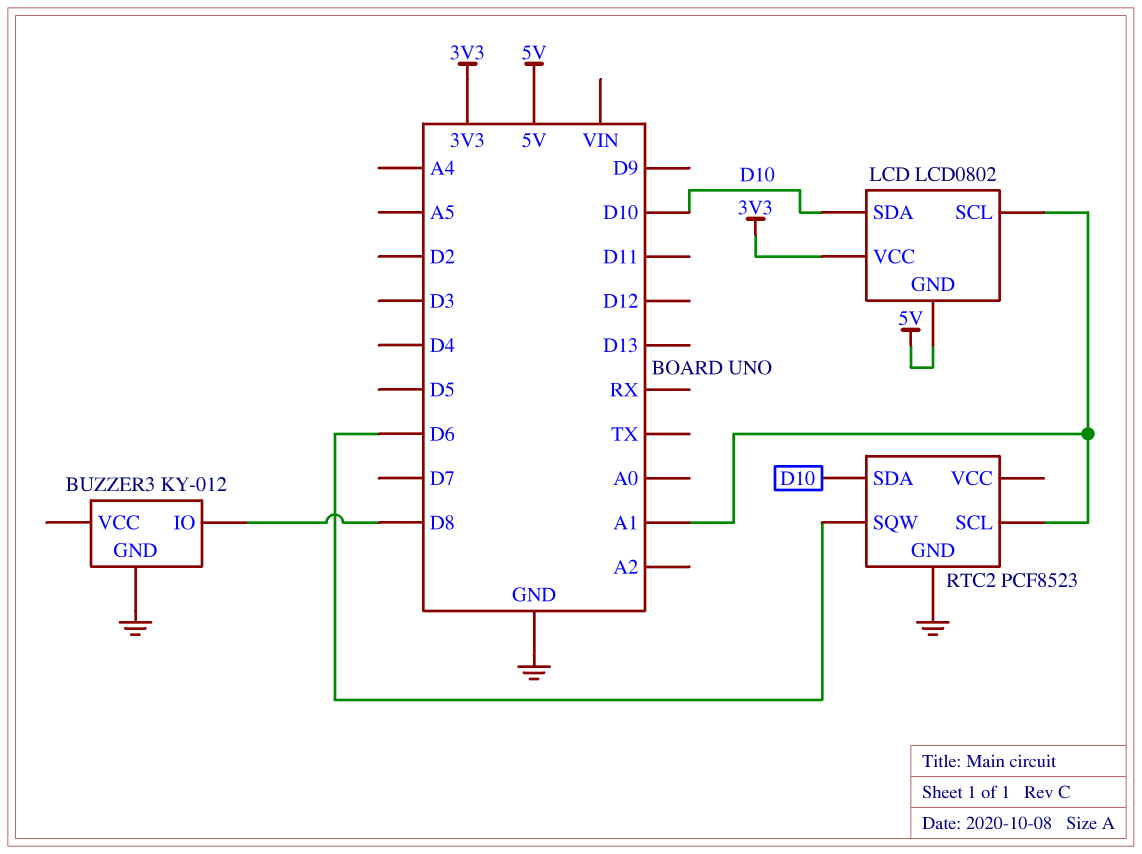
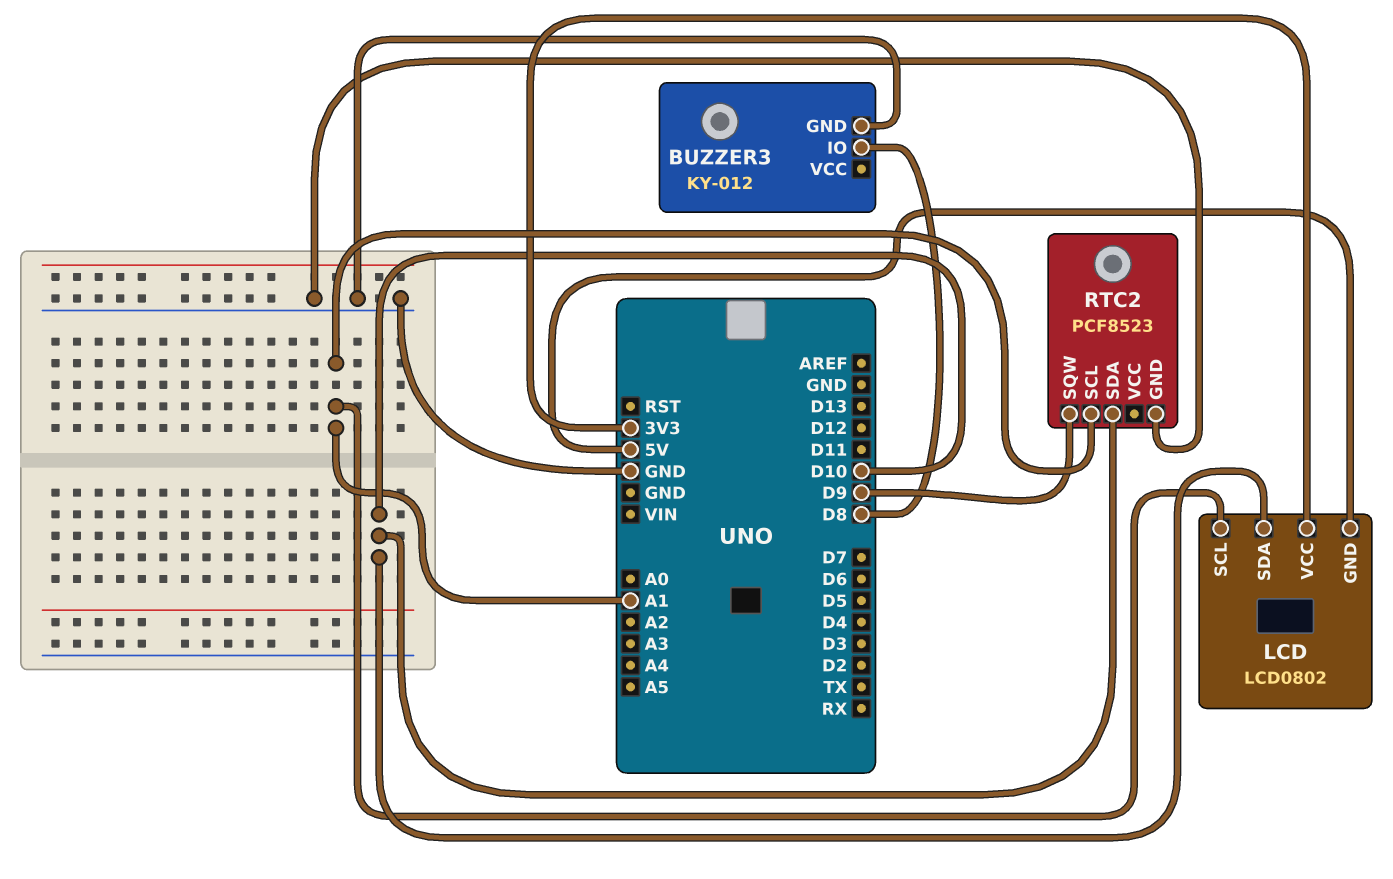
RTC2 pin SQW: D6 -> D9

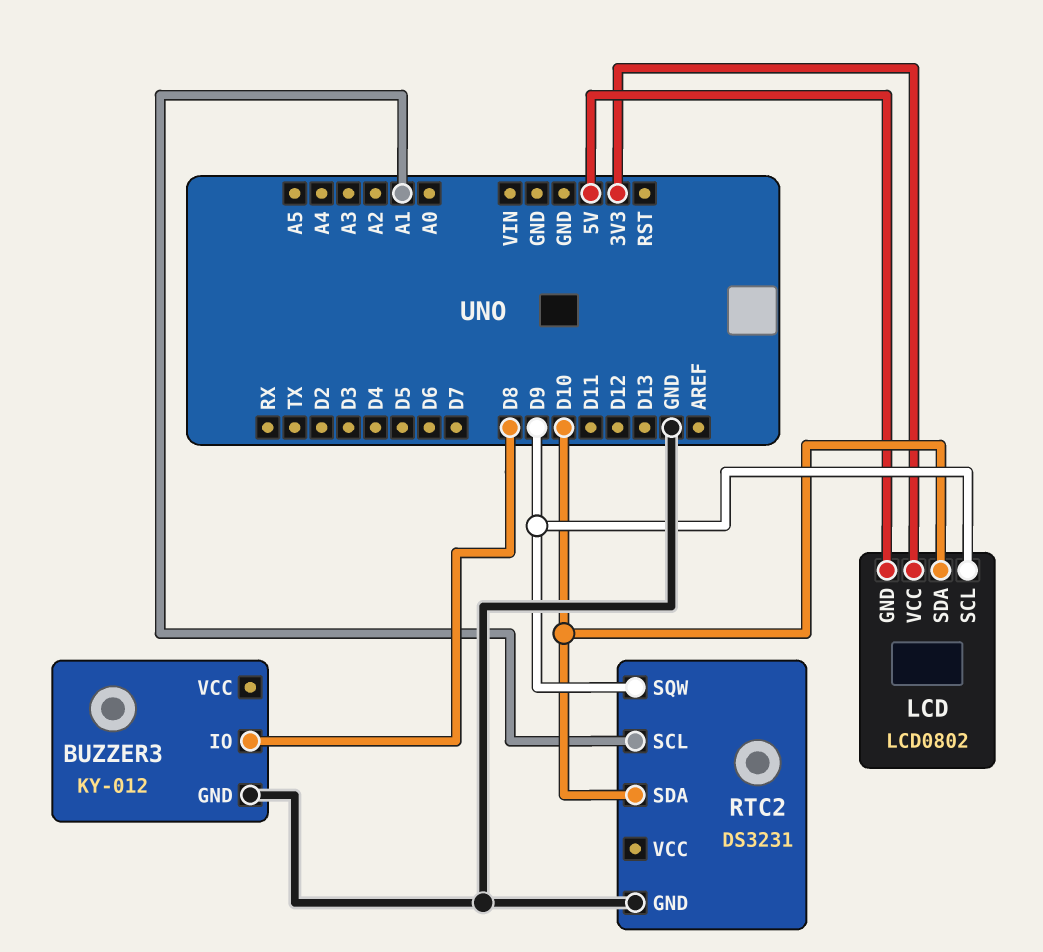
LCD pin SCL: A1 -> D9
RTC2: PCF8523 -> DS3231

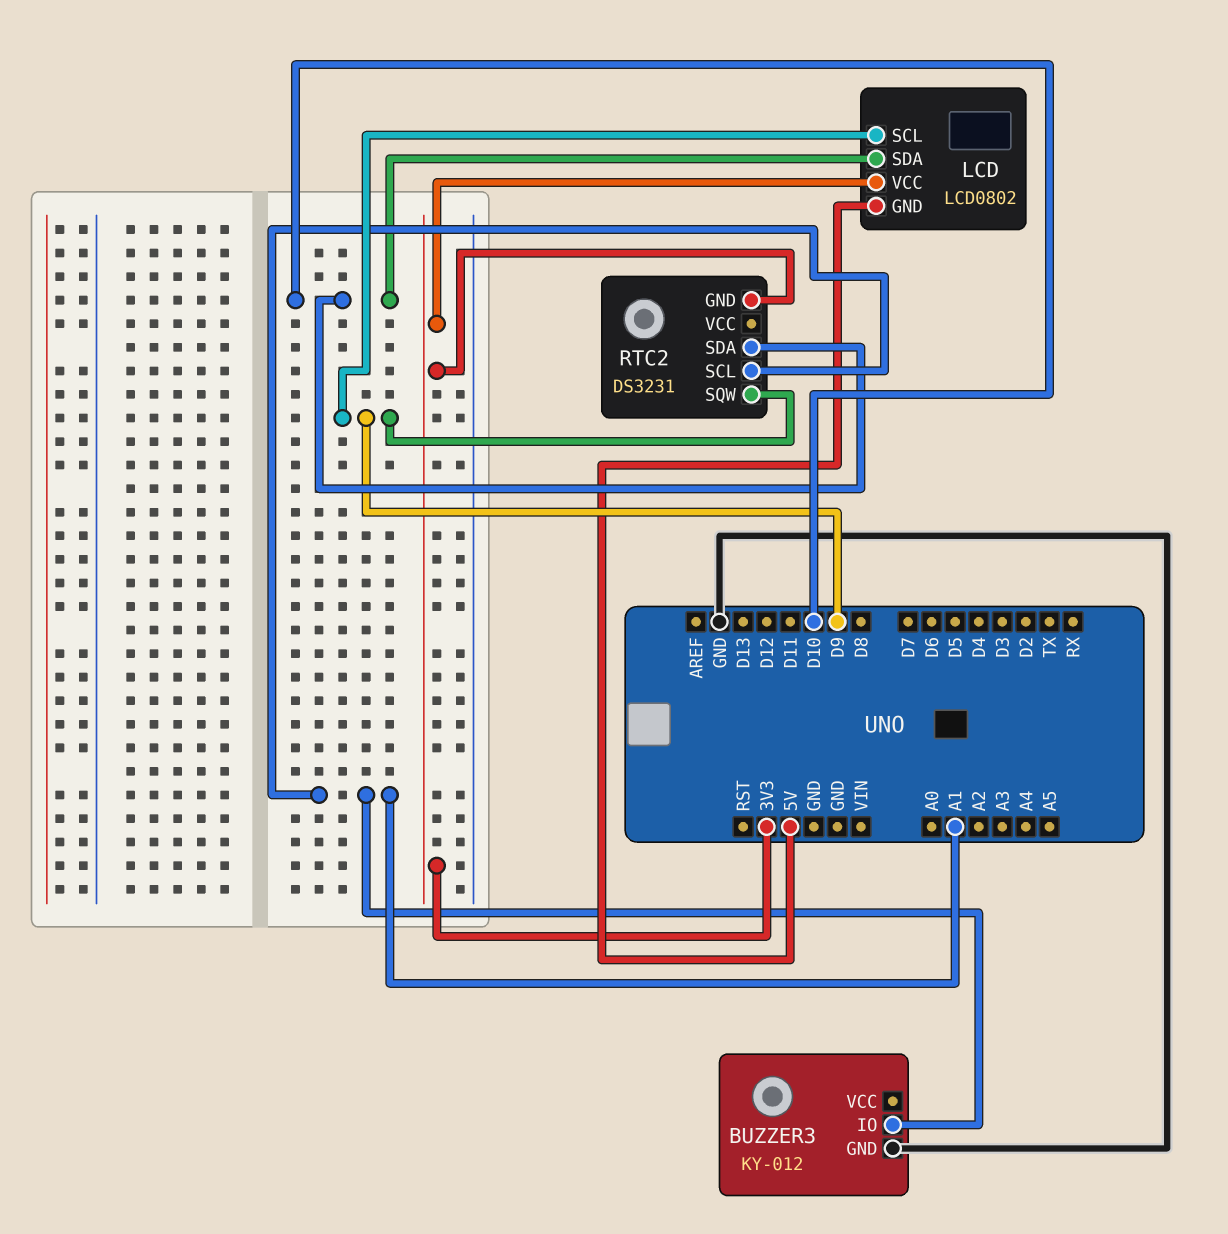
BUZZER3 pin IO: D8 -> A1
RTC2 pin GND: GND -> 3V3

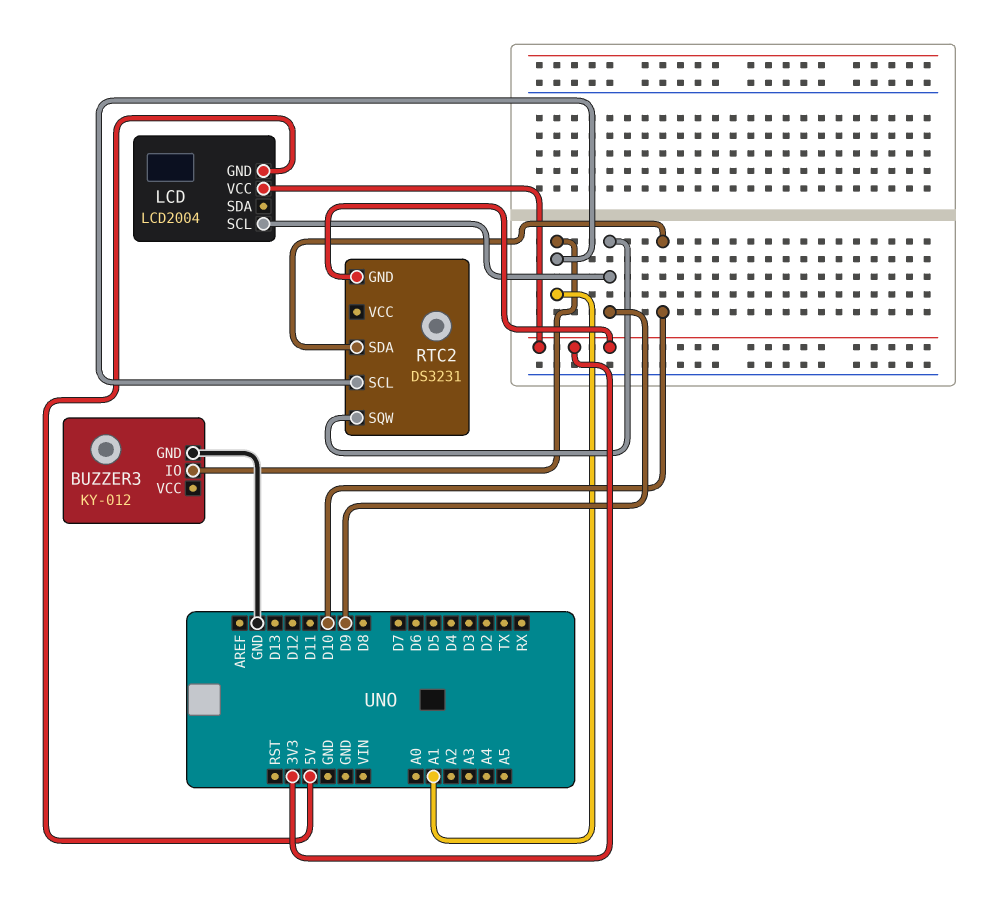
LCD: LCD0802 -> LCD2004
LCD pin SDA: D10 -> none

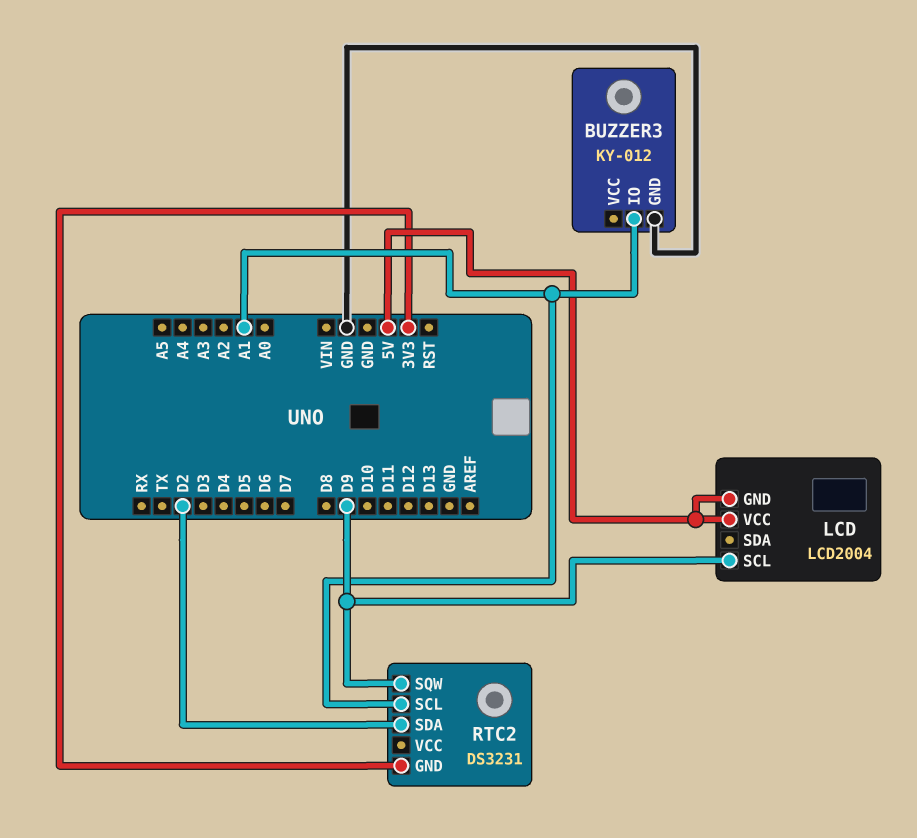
LCD pin VCC: 3V3 -> 5V
RTC2 pin SDA: D10 -> D2

